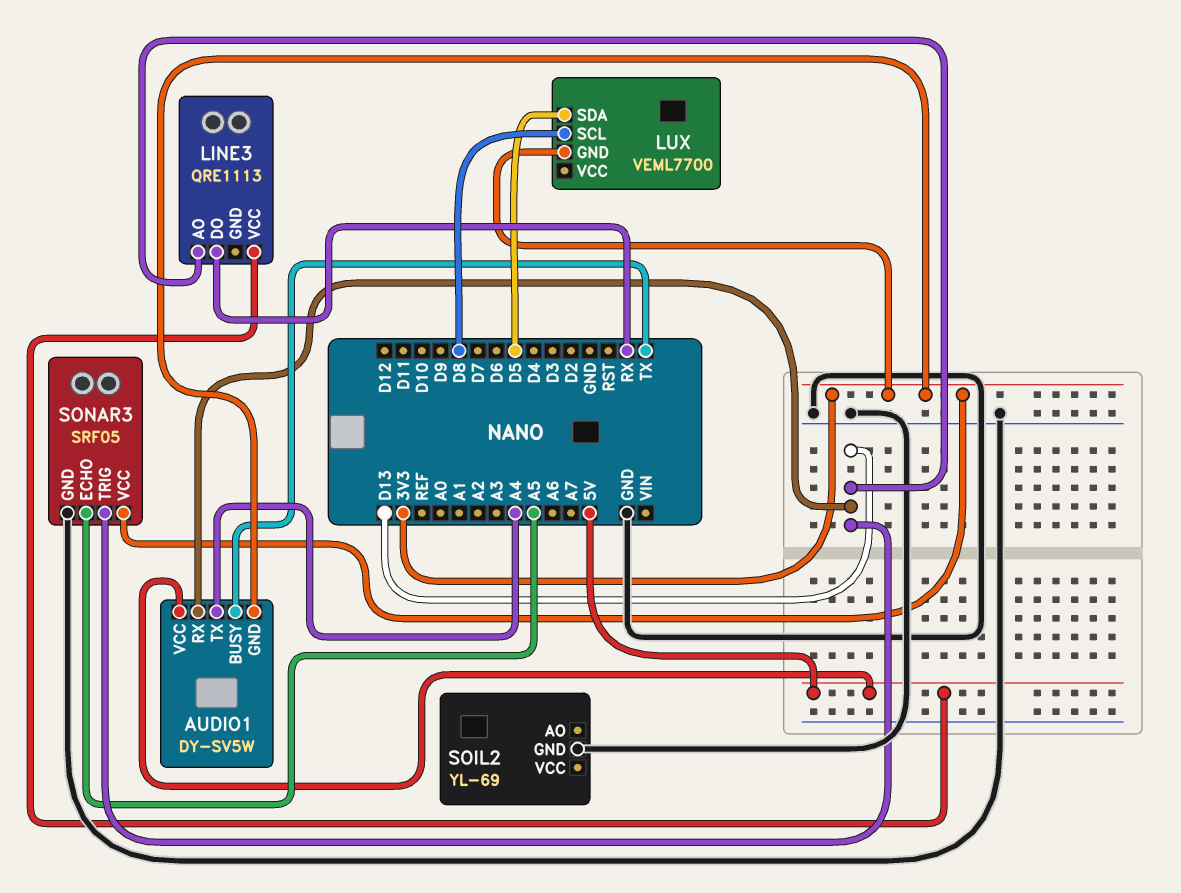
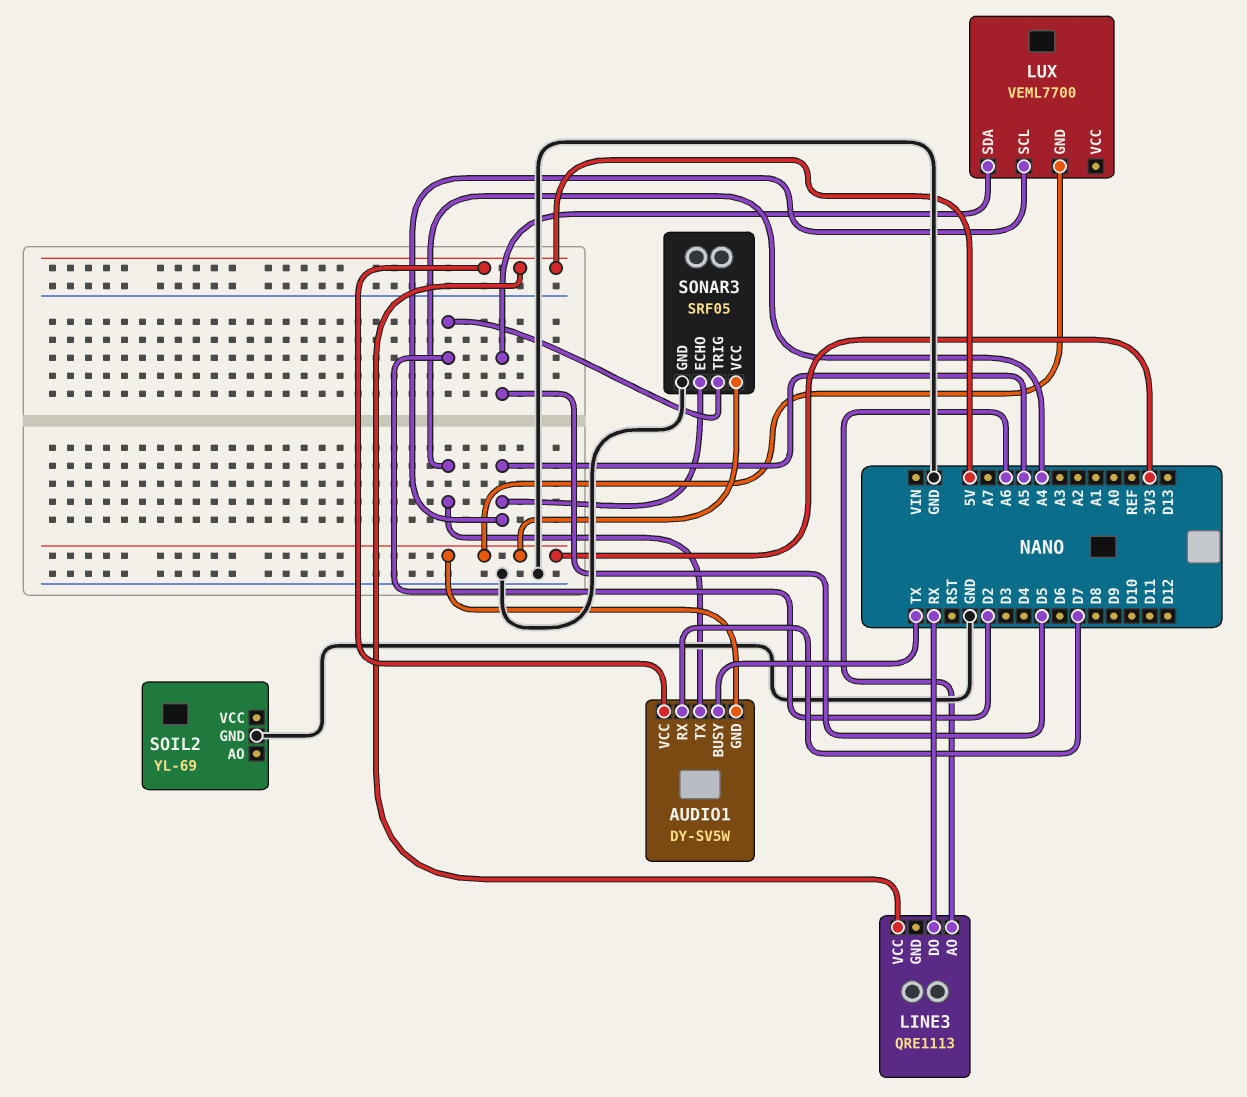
AUDIO1 pin RX: D13 -> D7
LINE3 pin AO: D13 -> A6
LUX pin SCL: D8 -> A5
SONAR3 pin TRIG: D13 -> D2

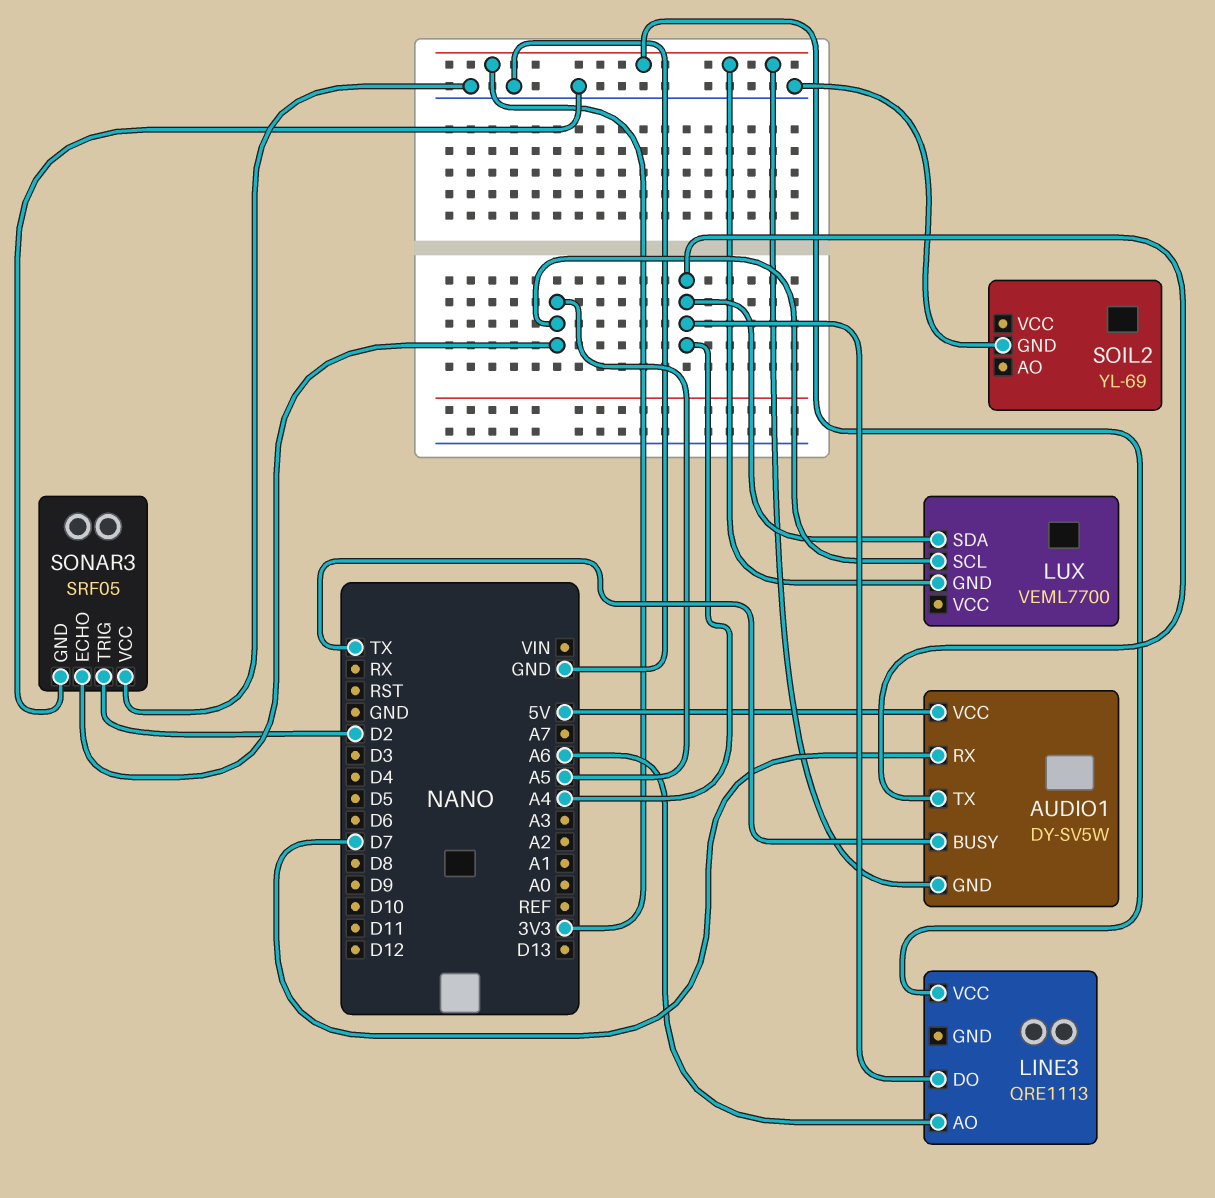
LINE3 pin DO: RX -> A4
LINE3 pin VCC: 5V -> 3V3
LUX pin SDA: D5 -> A4
SONAR3 pin VCC: 3V3 -> GND

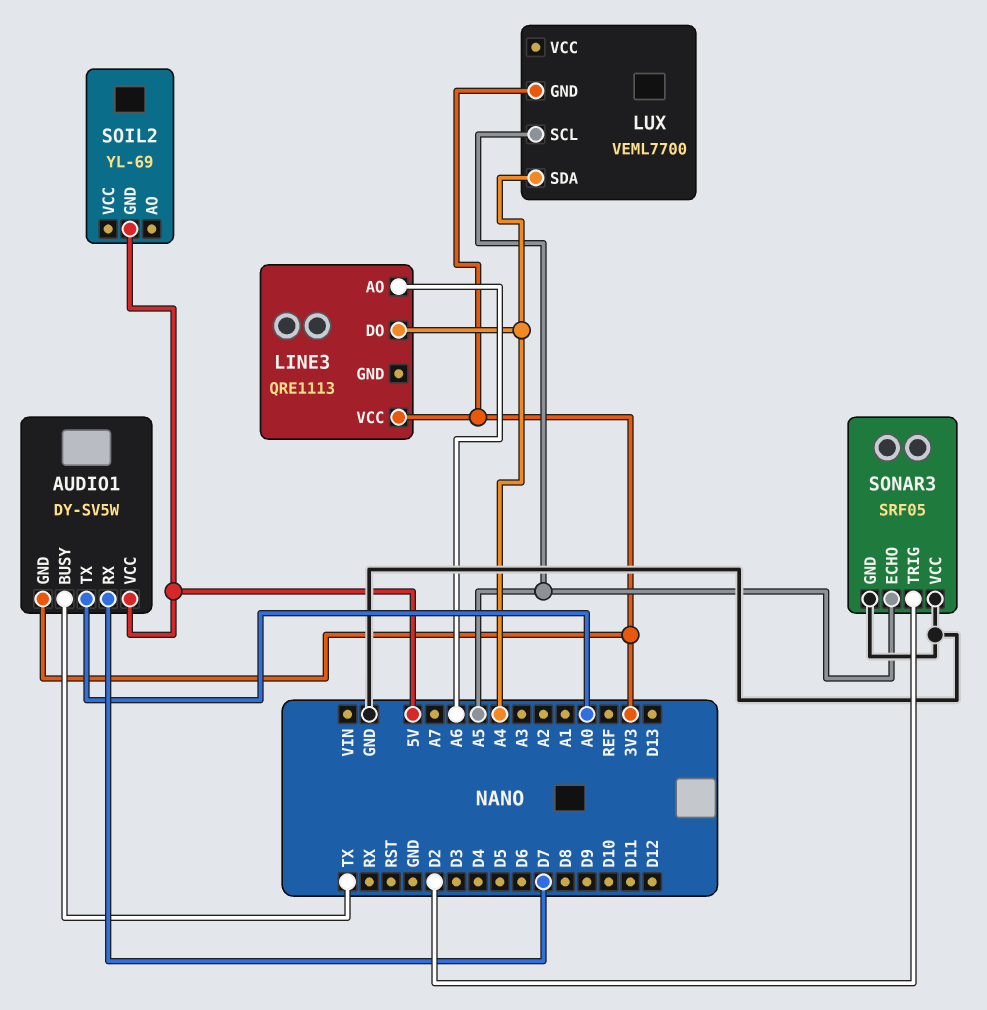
AUDIO1 pin TX: A4 -> A0
SOIL2 pin GND: GND -> 5V

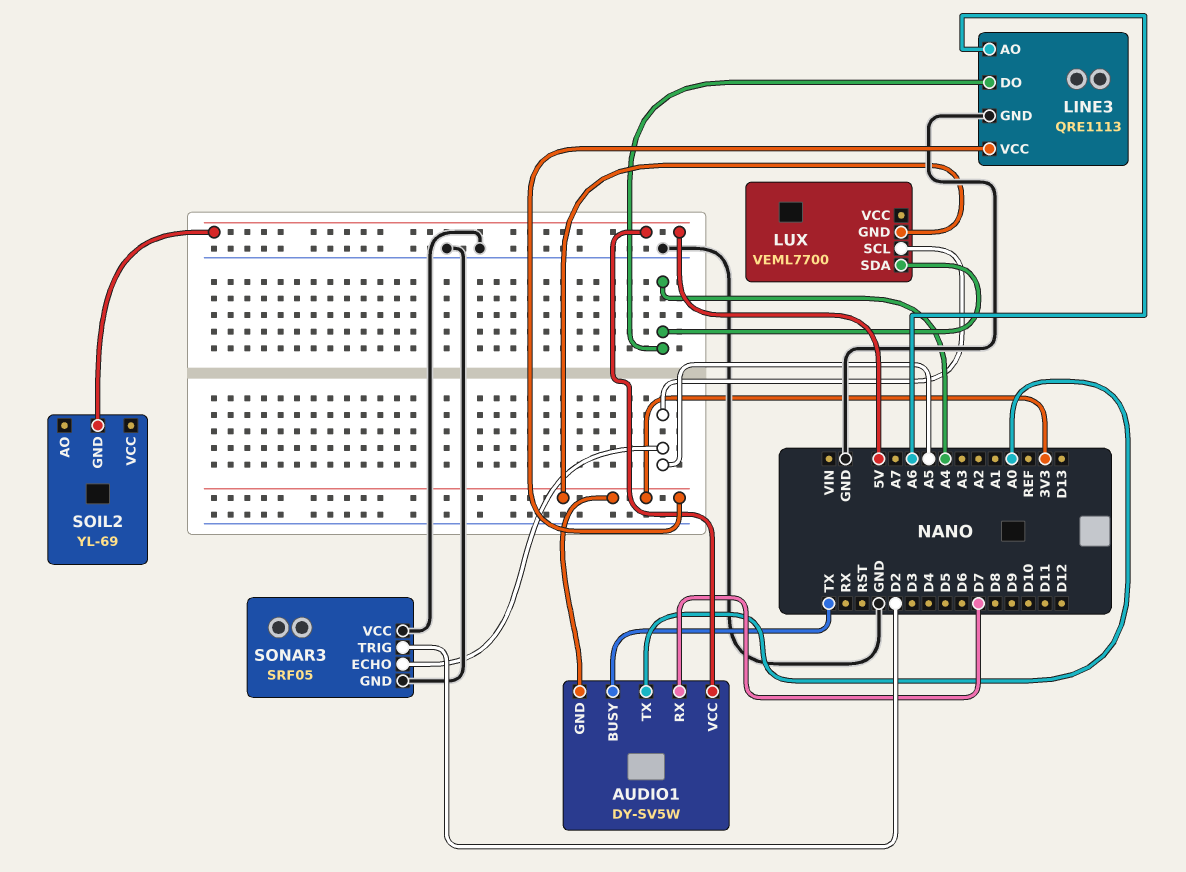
LINE3 pin GND: none -> GND

